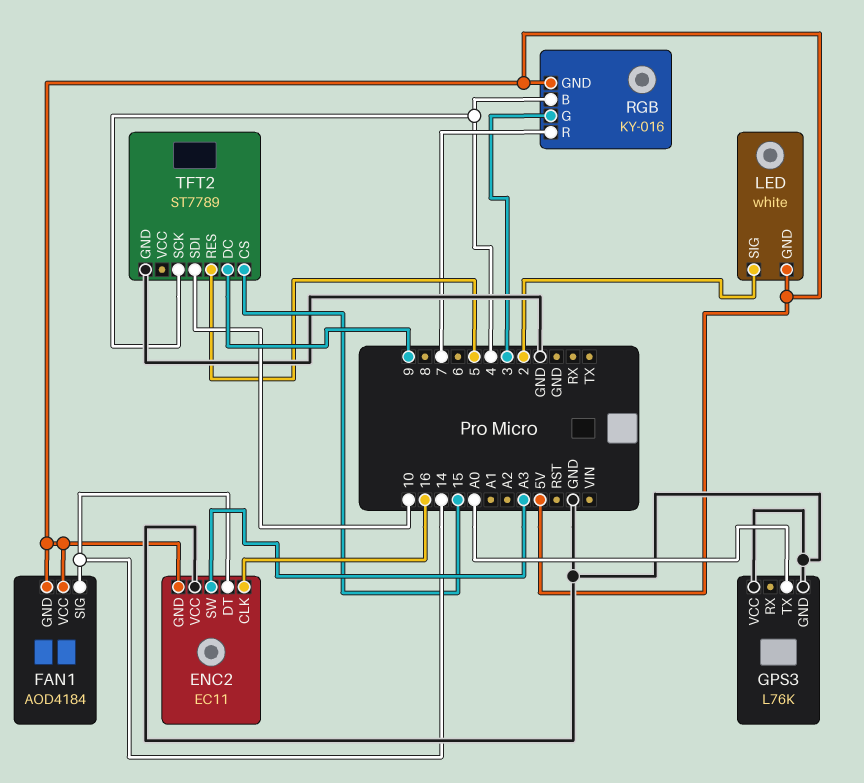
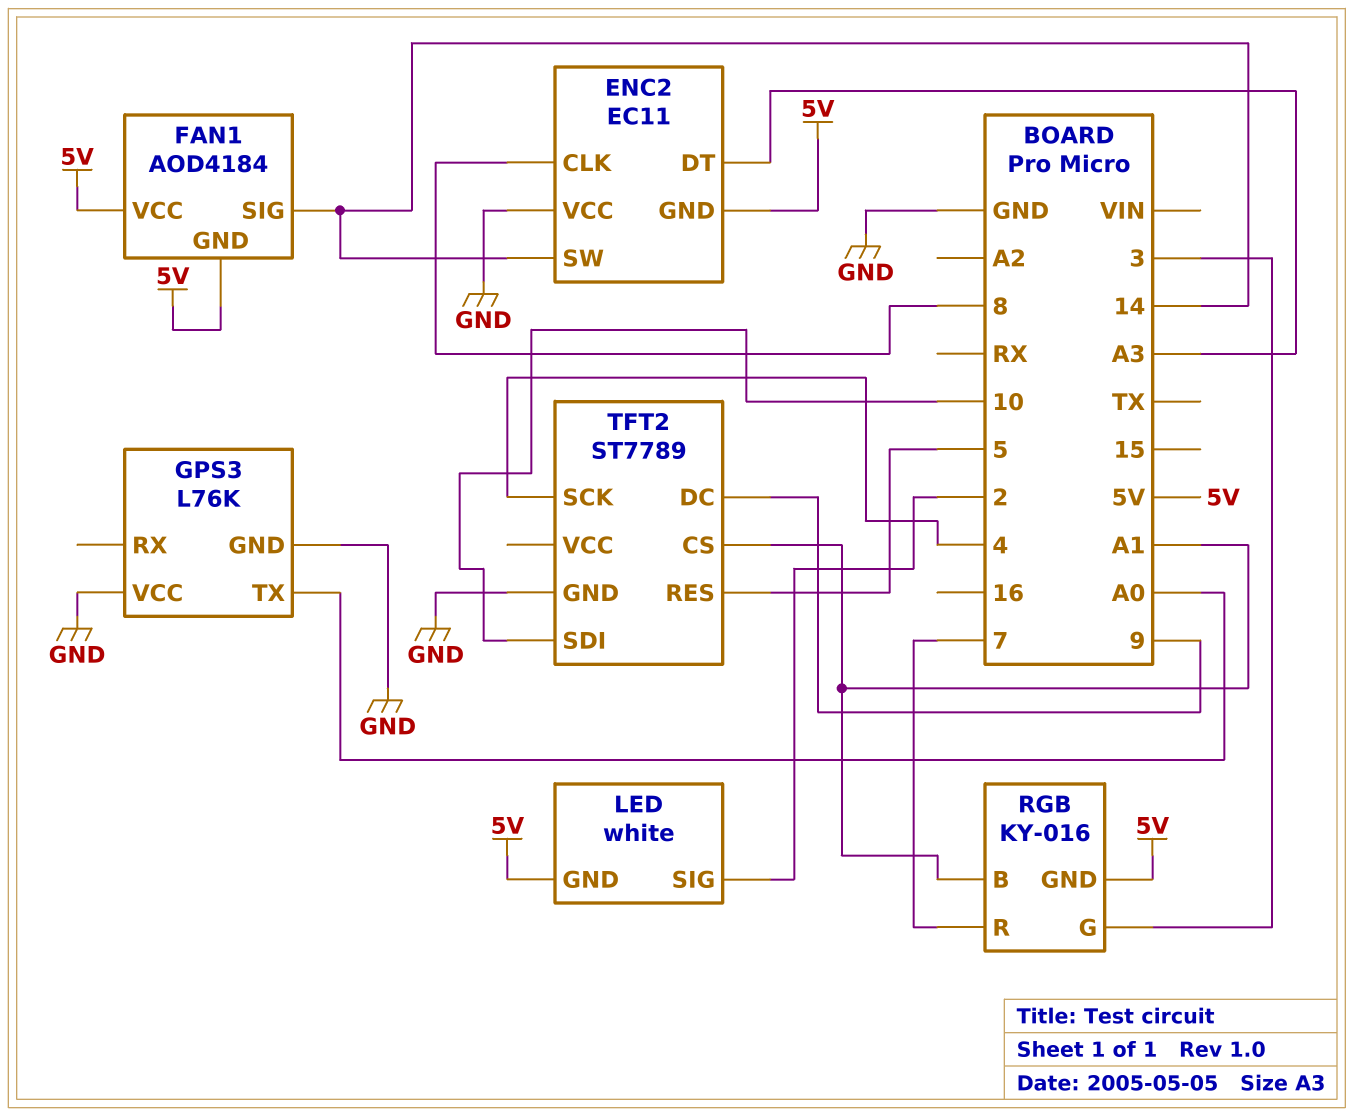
ENC2 pin CLK: 16 -> 8
ENC2 pin DT: 14 -> A3
ENC2 pin SW: A3 -> 14
RGB pin B: 4 -> A1
TFT2 pin CS: 15 -> A1

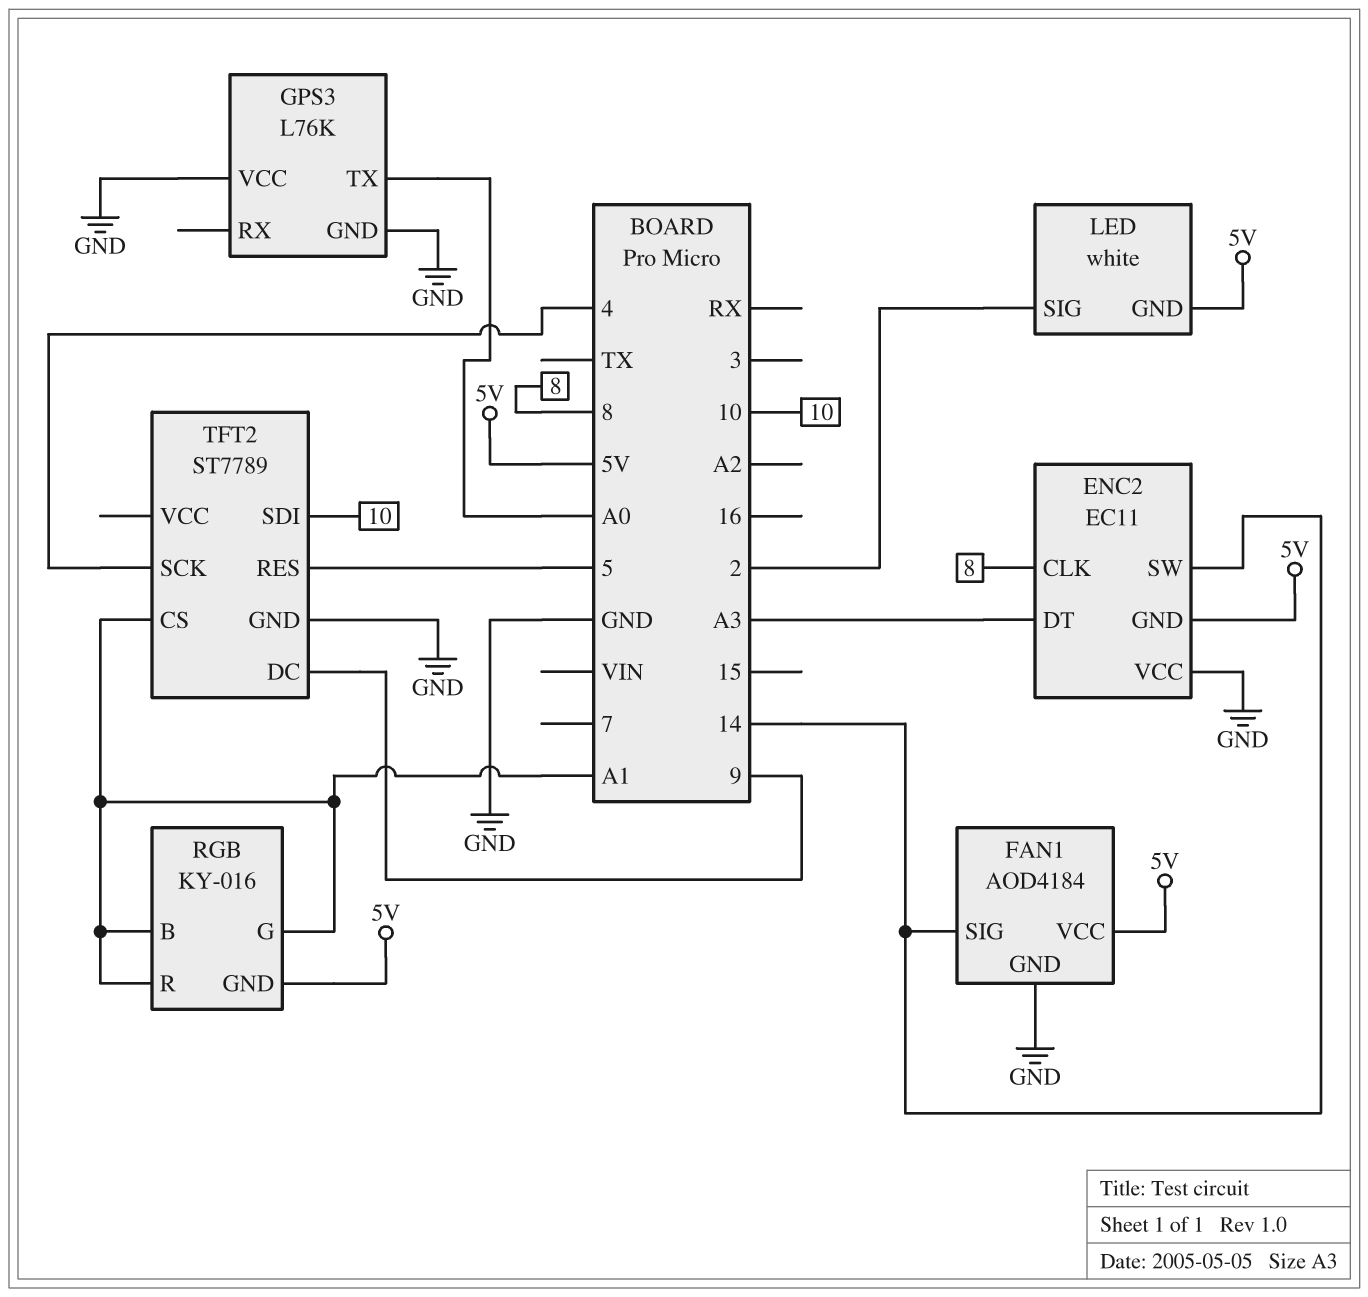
FAN1 pin GND: 5V -> GND
RGB pin G: 3 -> A1
RGB pin R: 7 -> A1

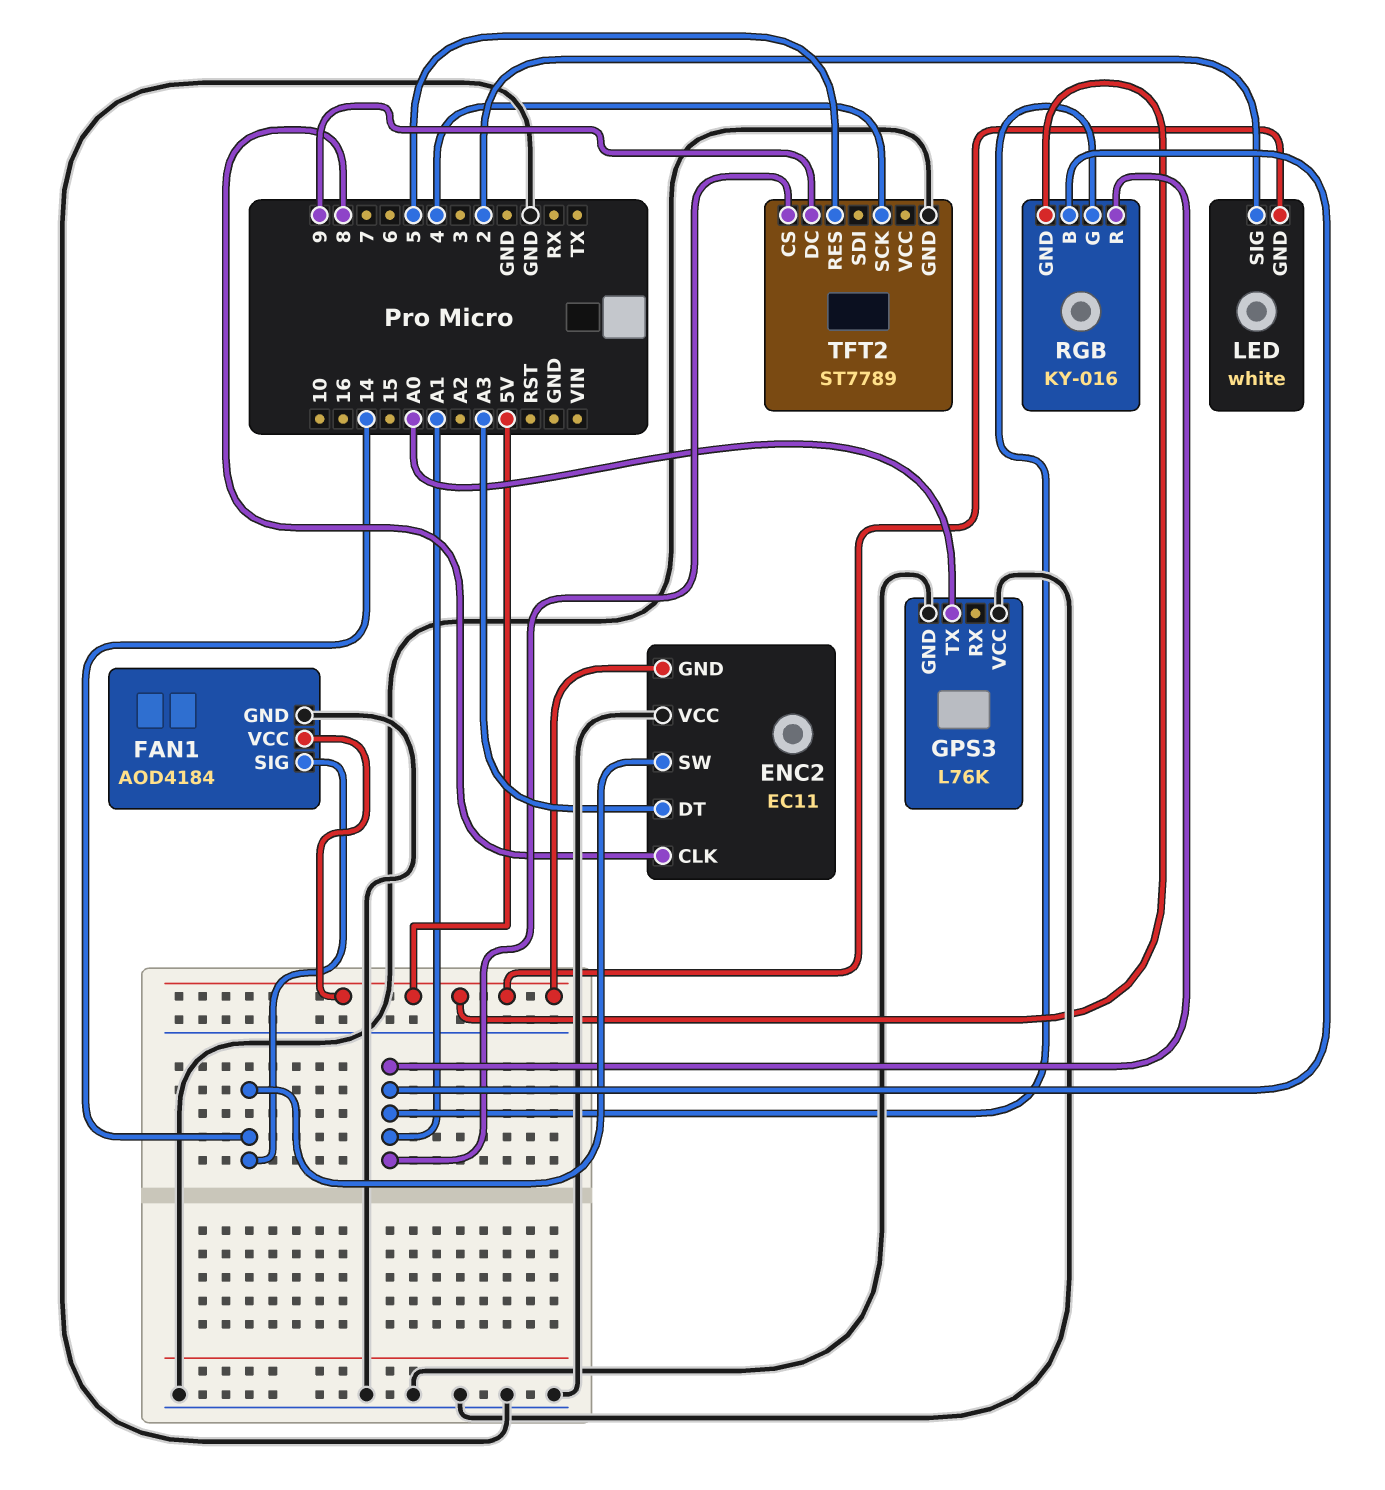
TFT2 pin SDI: 10 -> none

